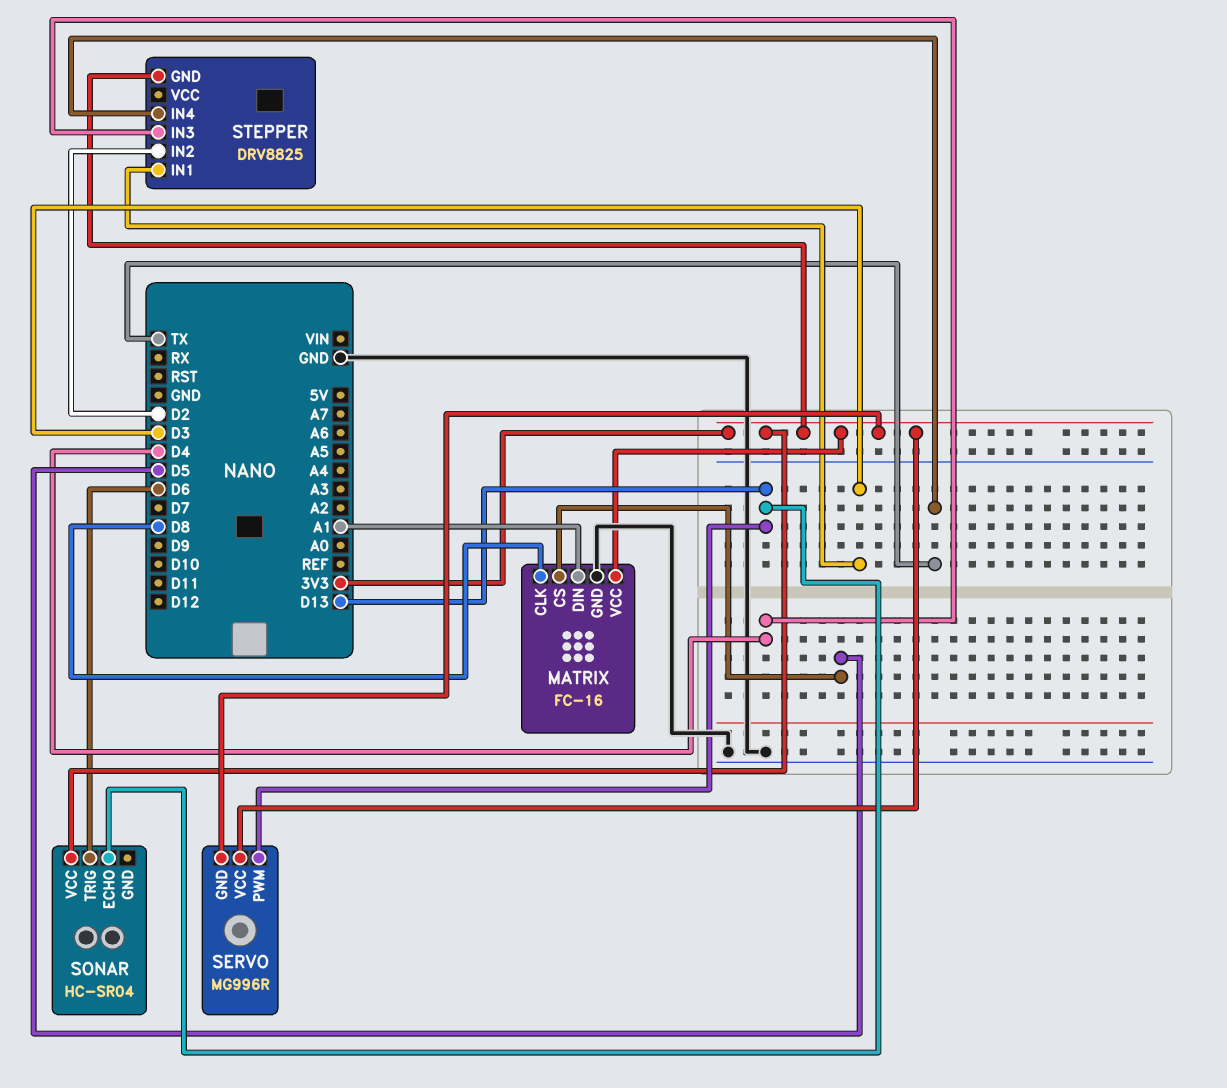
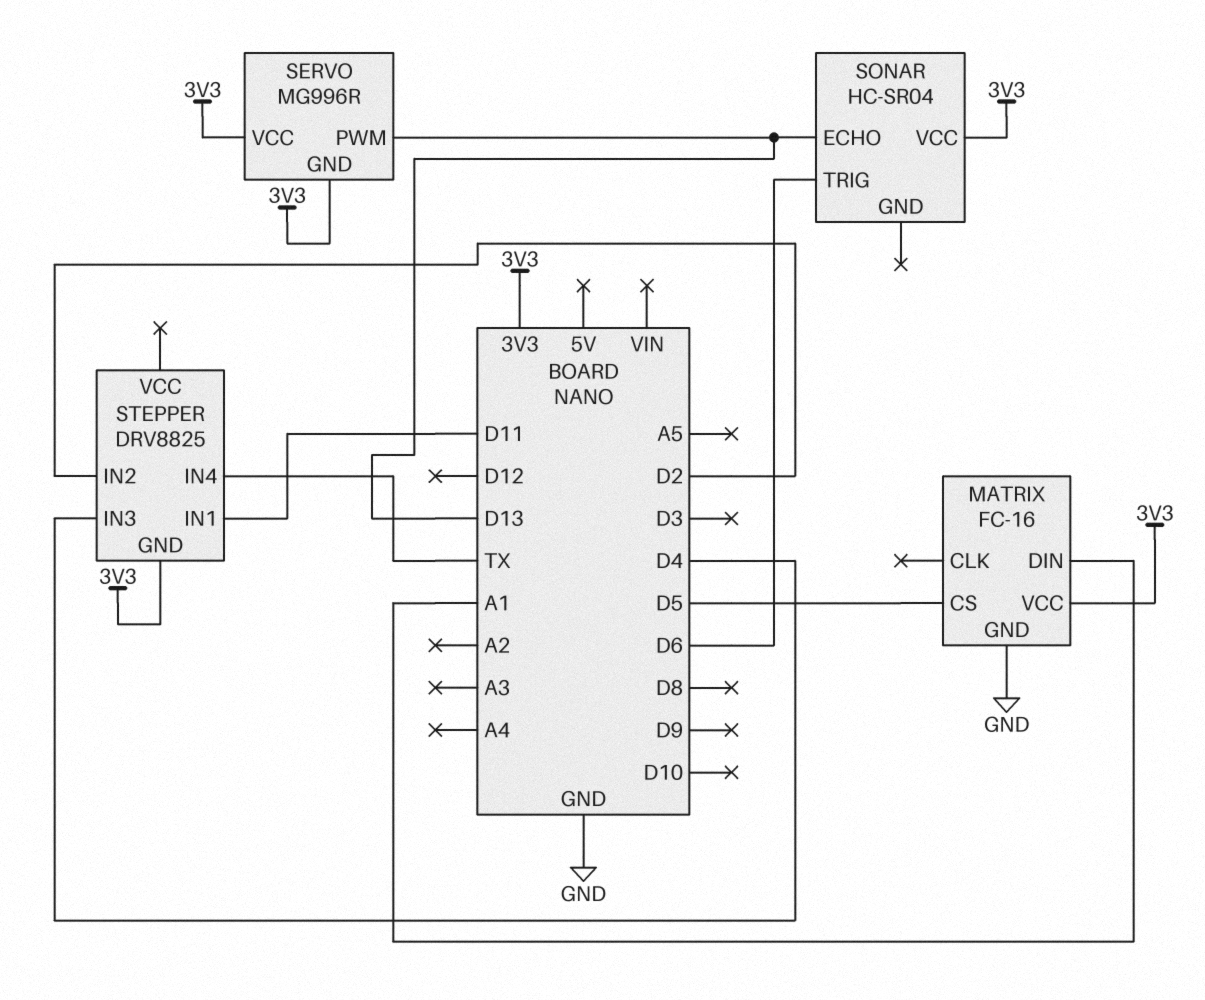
MATRIX pin CLK: D8 -> none
STEPPER pin IN1: D3 -> D11

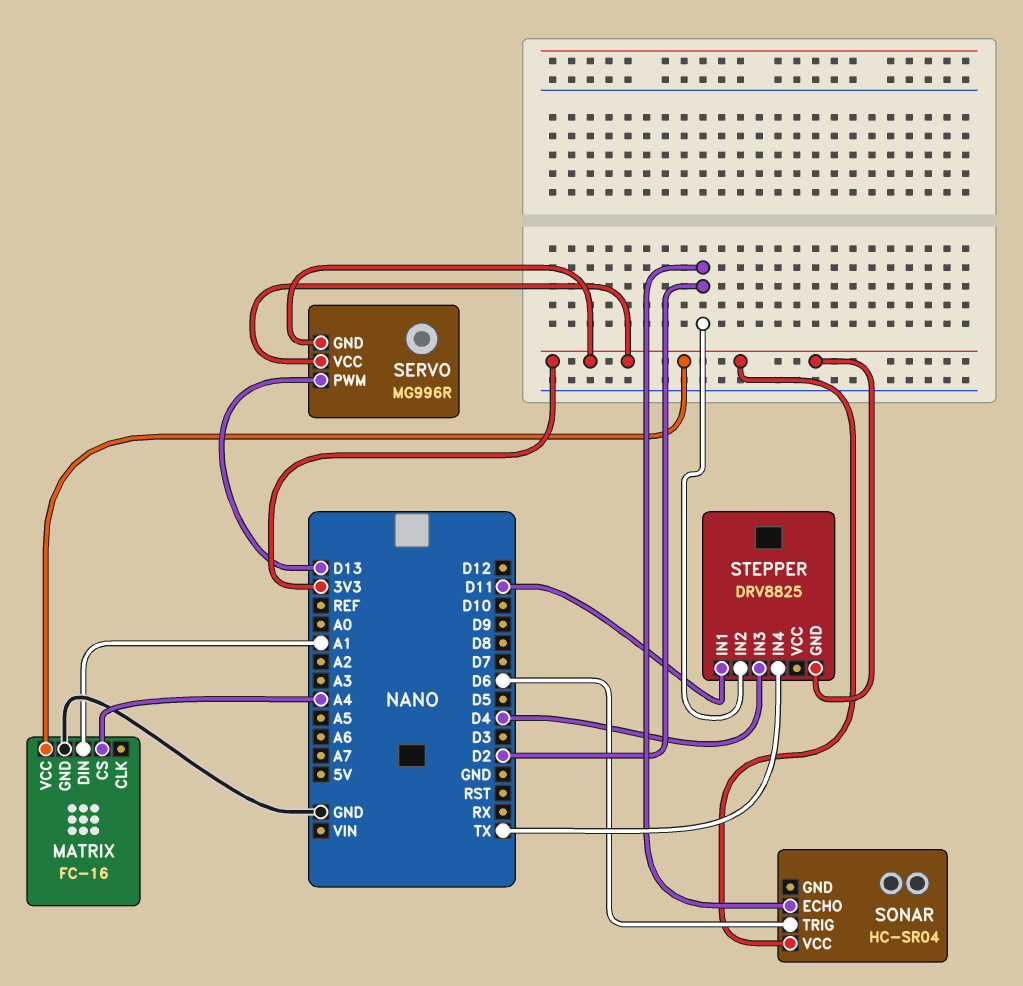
MATRIX pin CS: D5 -> A4
SONAR pin ECHO: D13 -> D2

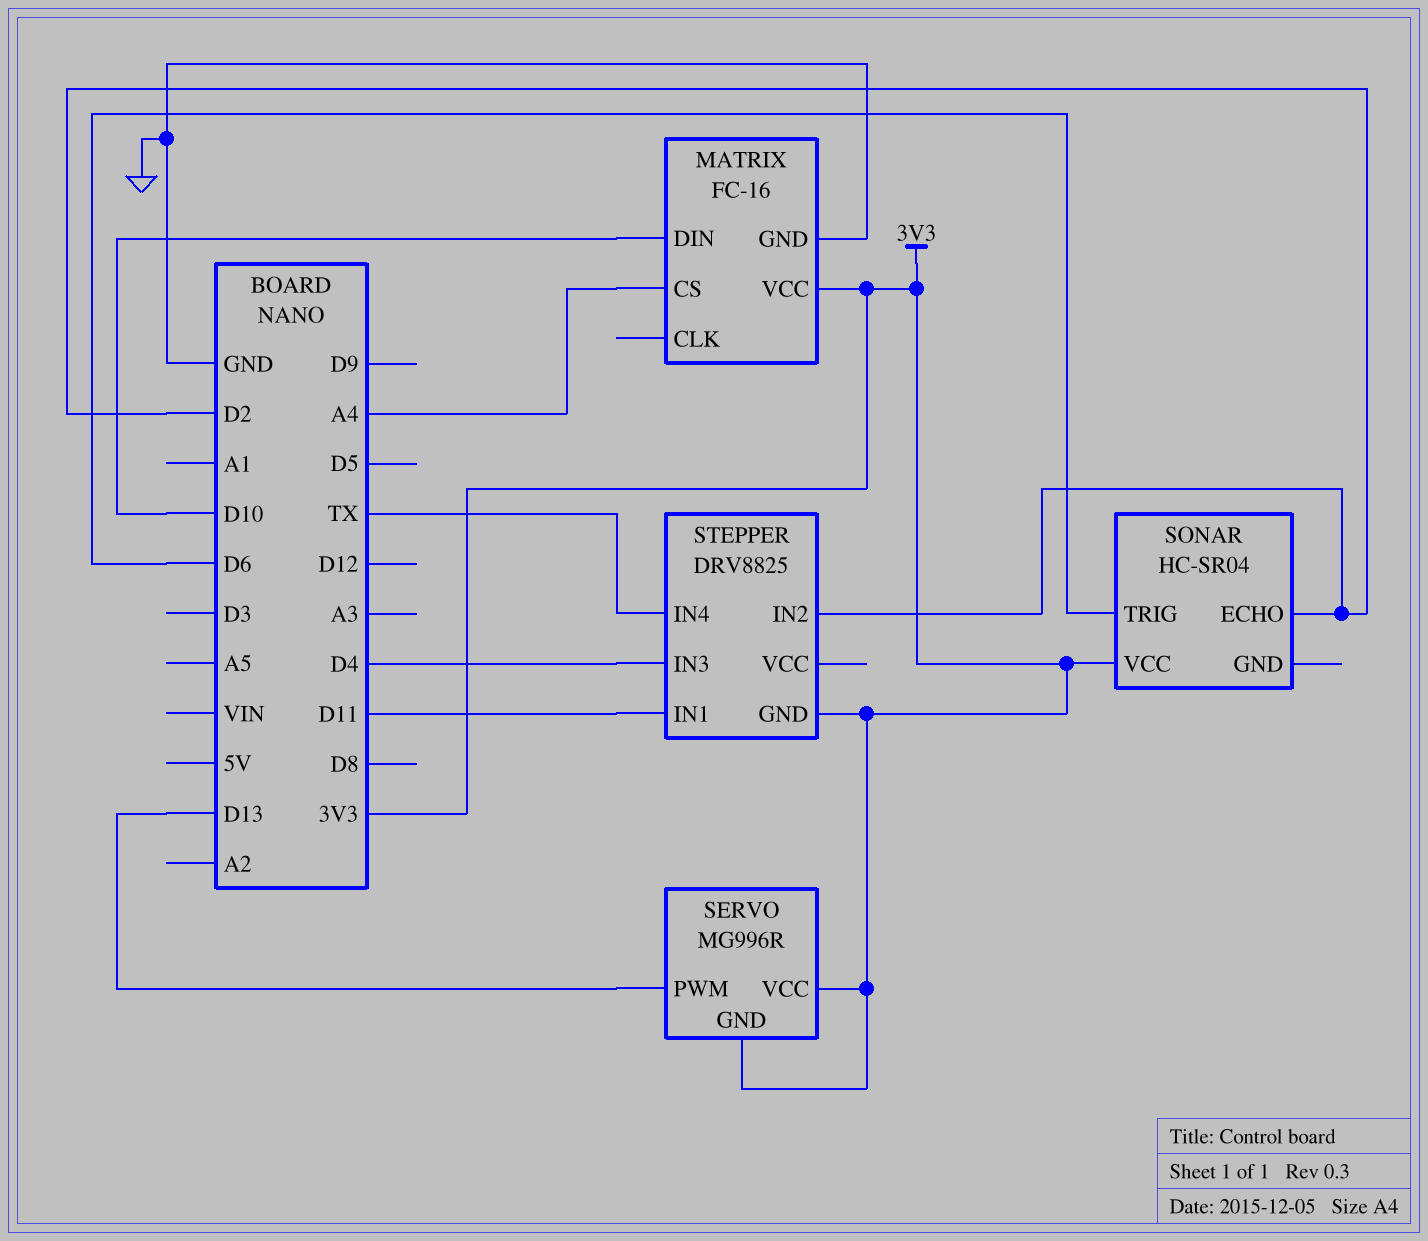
MATRIX pin DIN: A1 -> D10

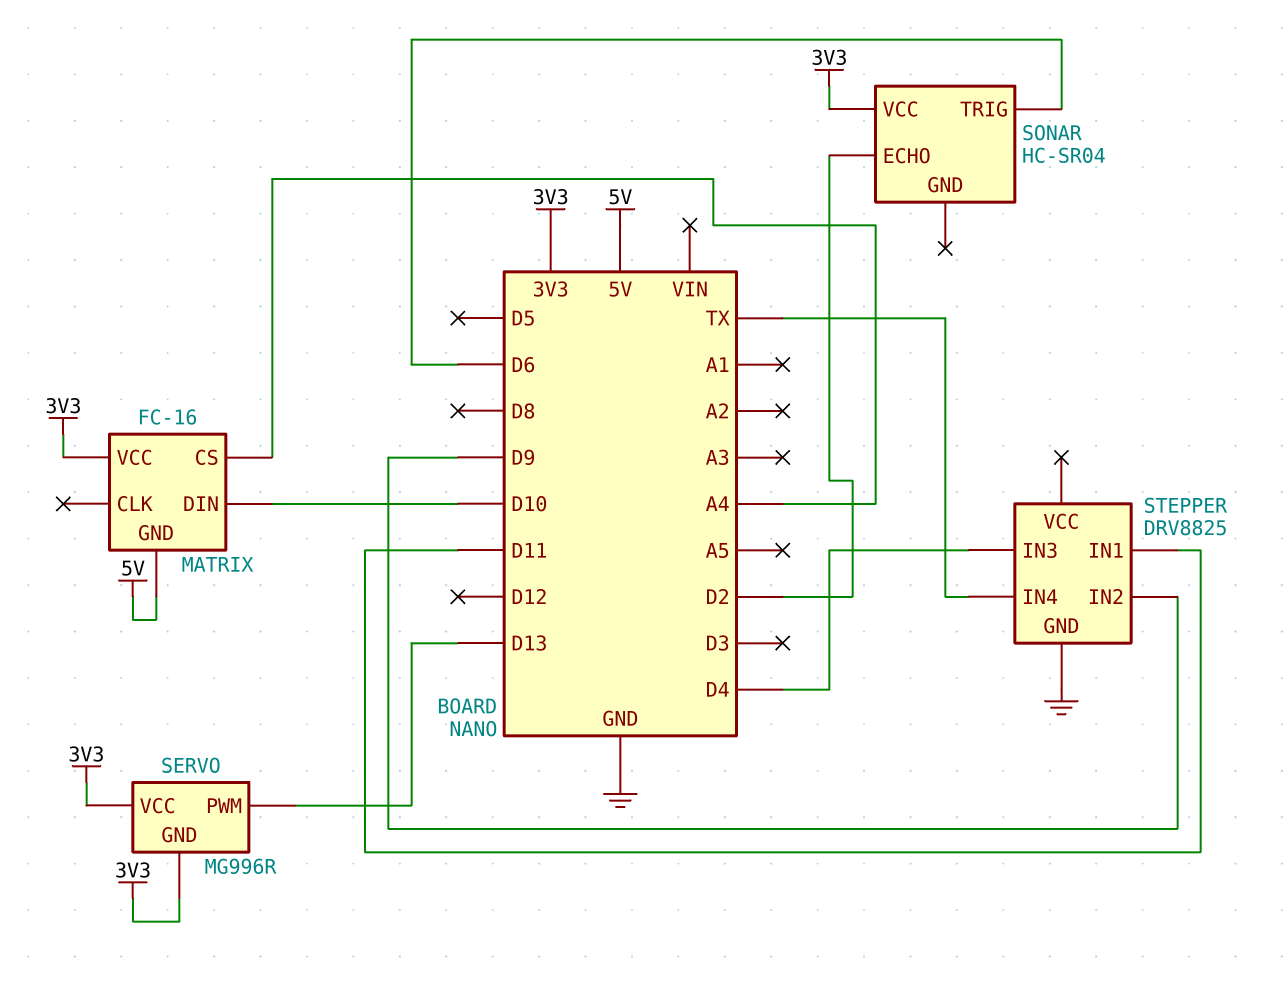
MATRIX pin GND: GND -> 5V
STEPPER pin GND: 3V3 -> GND
STEPPER pin IN2: D2 -> D9

